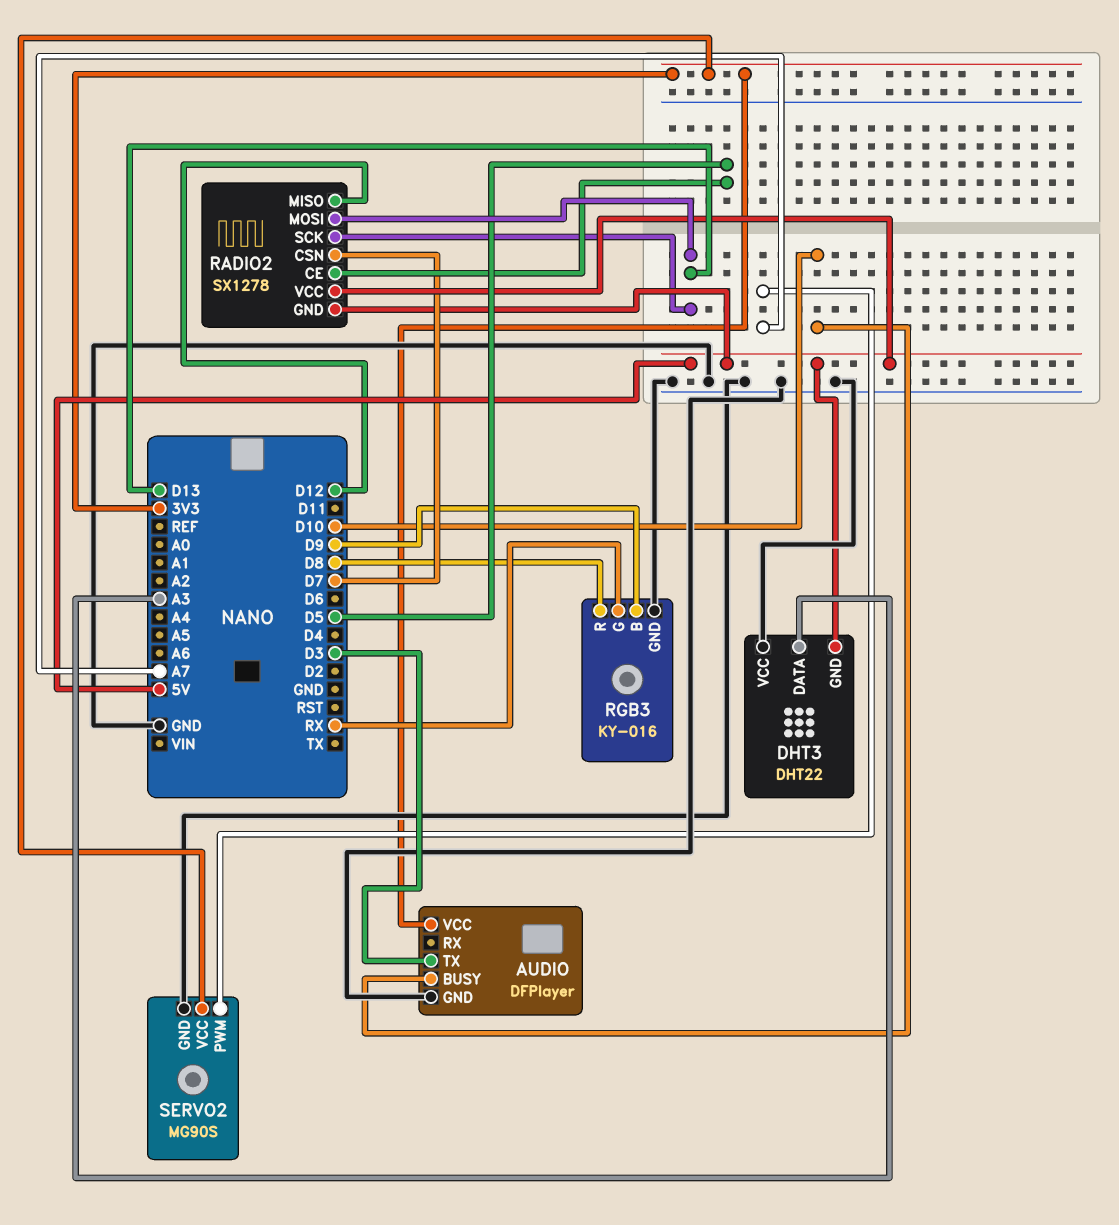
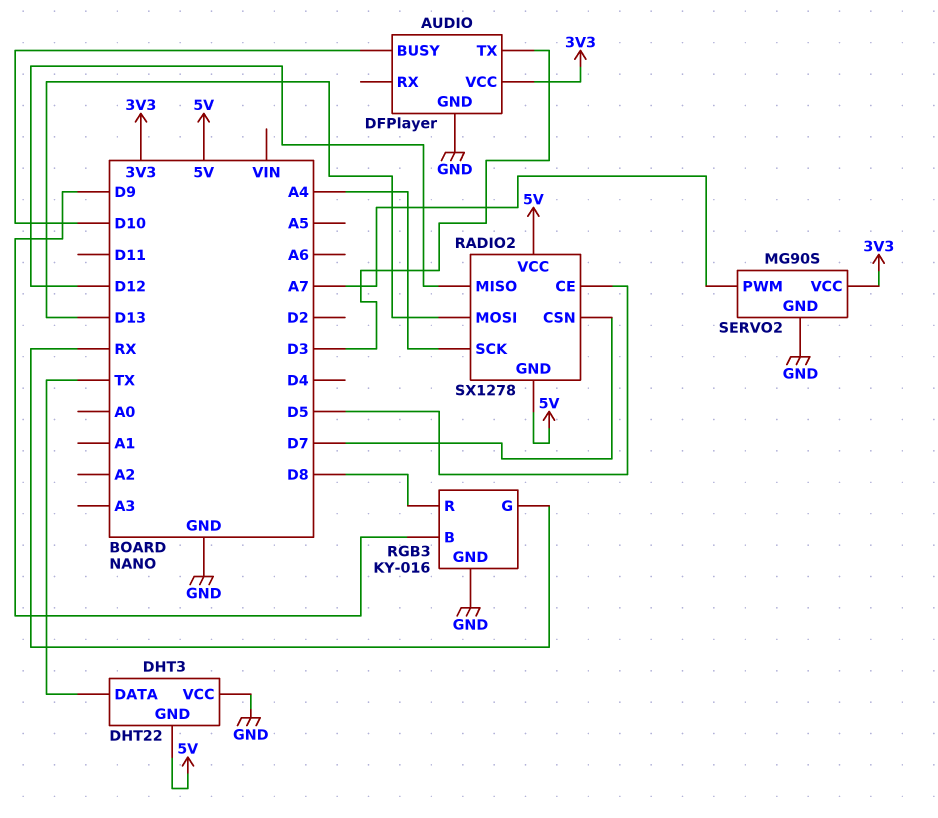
DHT3 pin DATA: A3 -> TX
RADIO2 pin SCK: D13 -> A4

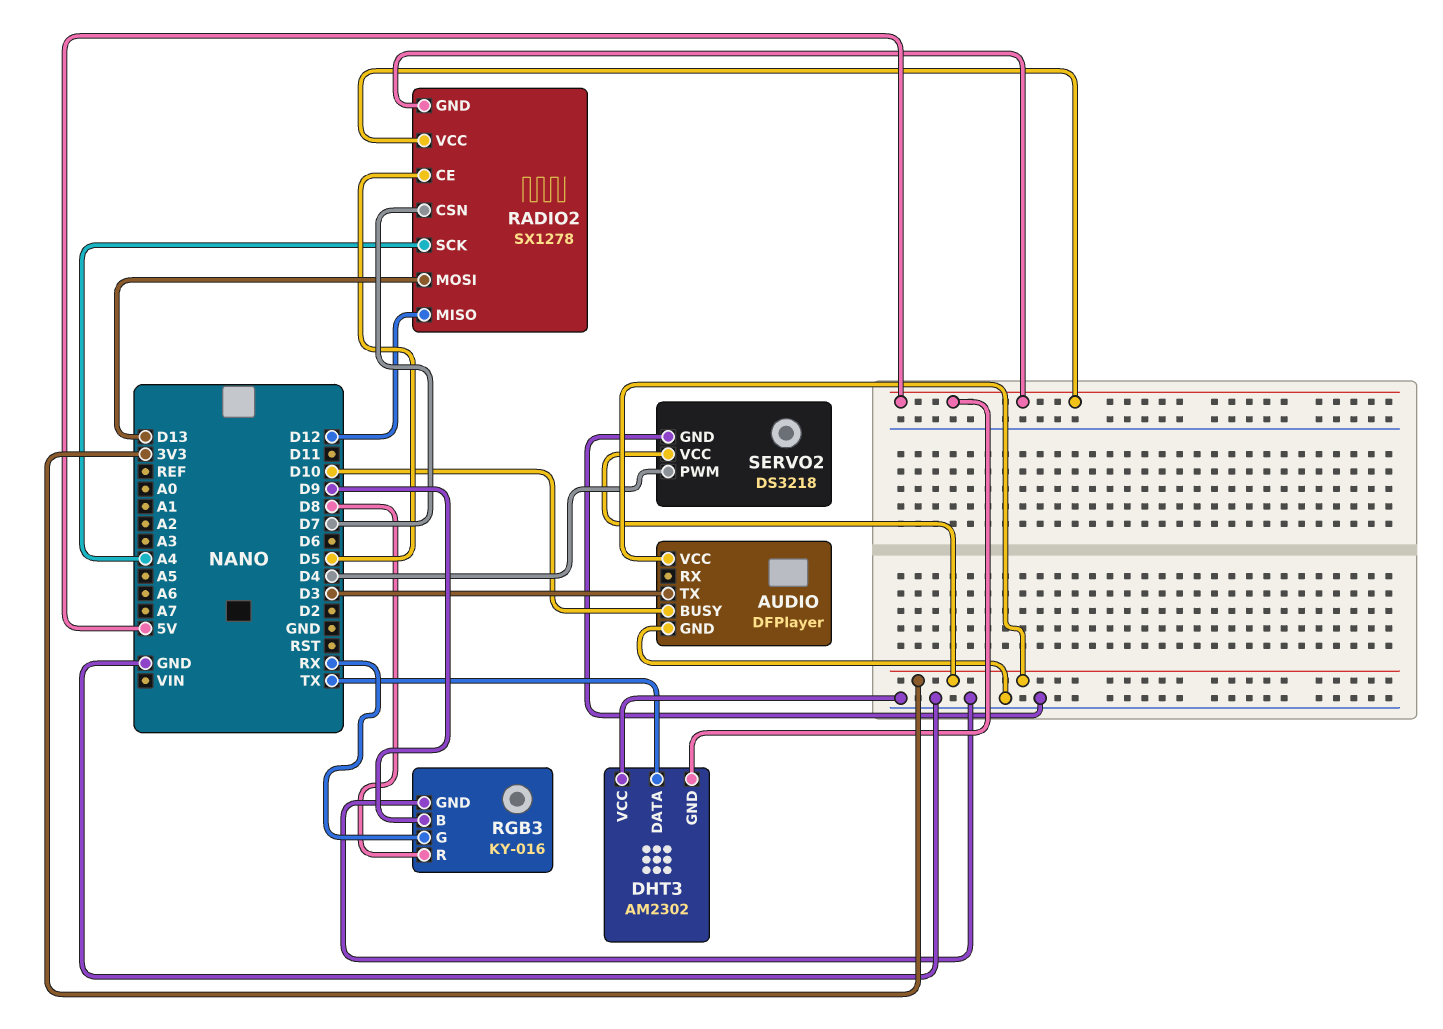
DHT3: DHT22 -> AM2302
SERVO2: MG90S -> DS3218
SERVO2 pin PWM: A7 -> D4

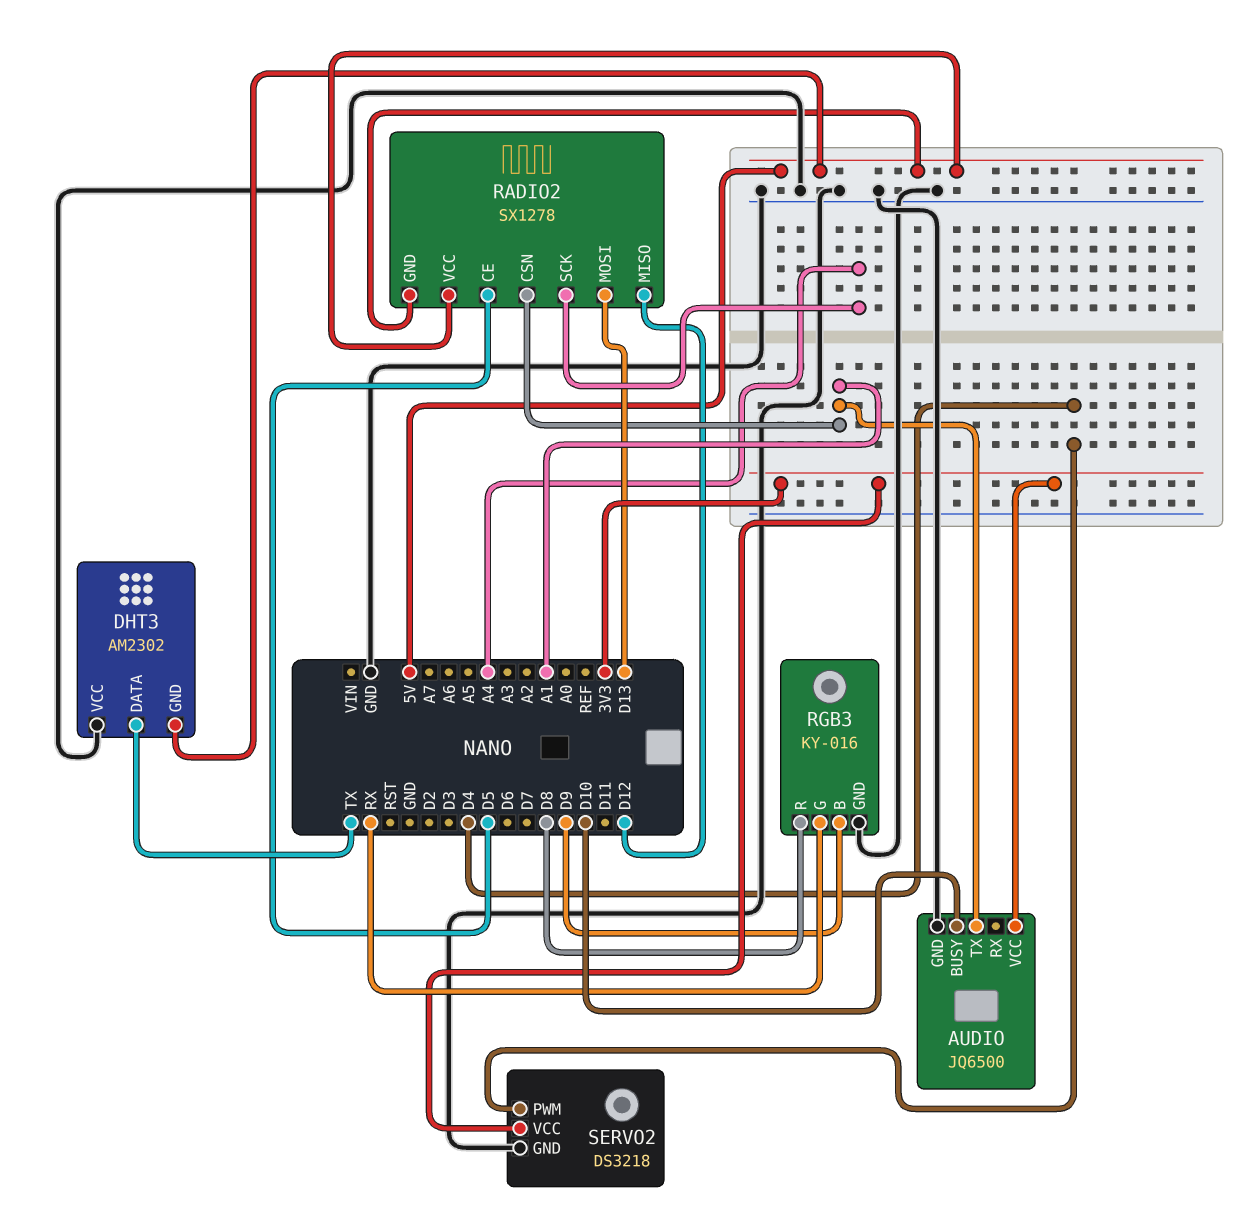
AUDIO: DFPlayer -> JQ6500
AUDIO pin TX: D3 -> A1
RADIO2 pin CSN: D7 -> A1

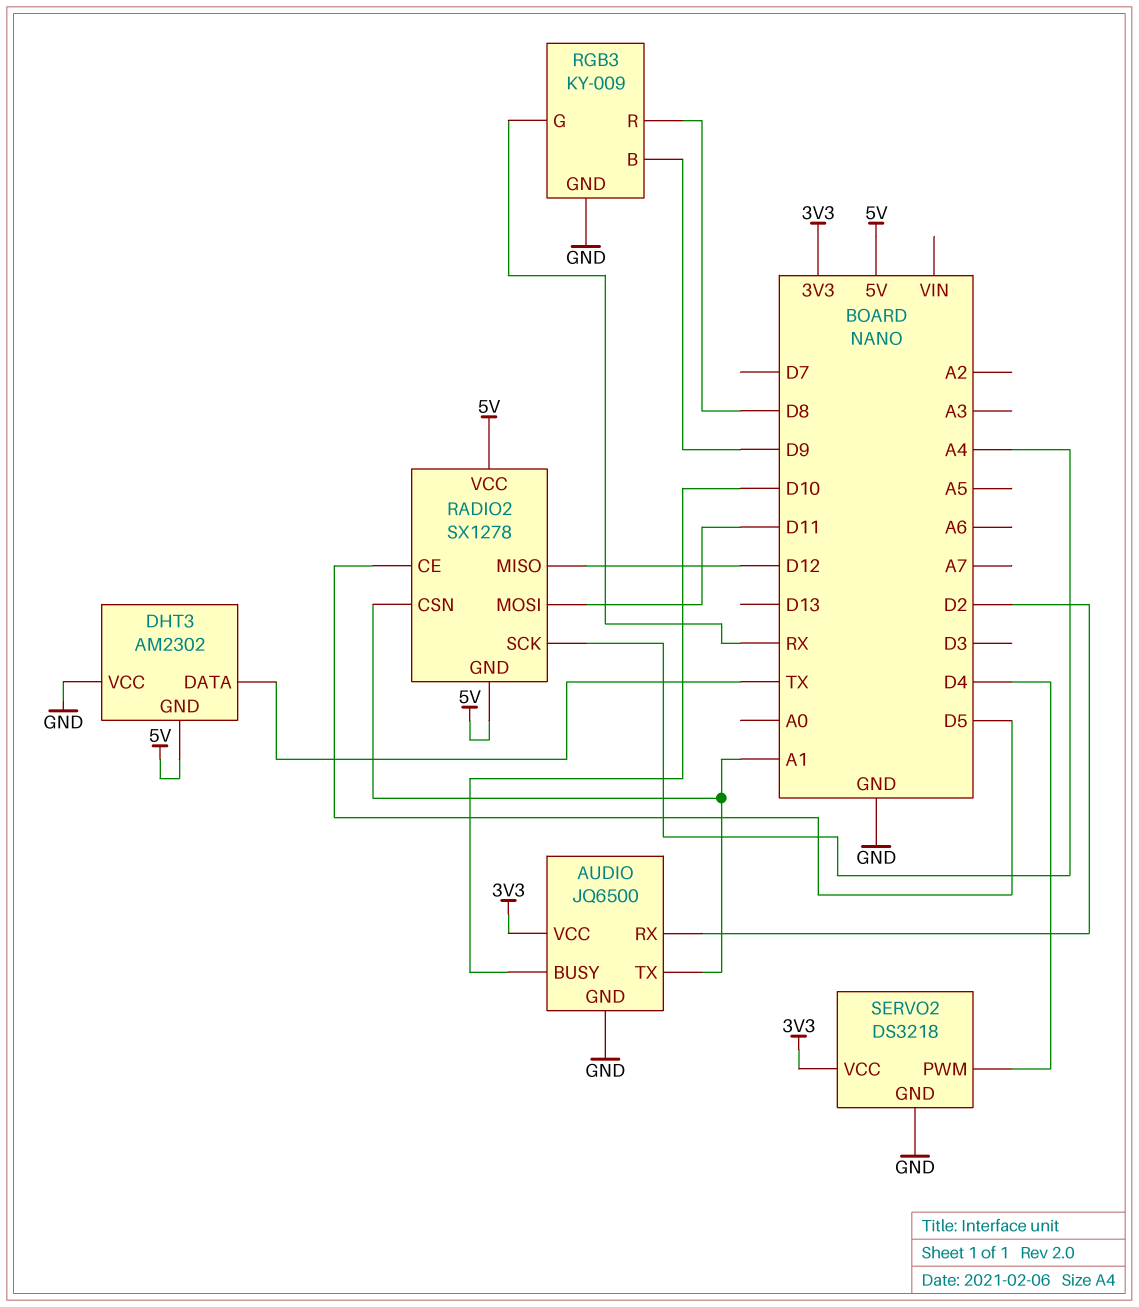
AUDIO pin RX: none -> D2
RADIO2 pin MOSI: D13 -> D11
RGB3: KY-016 -> KY-009

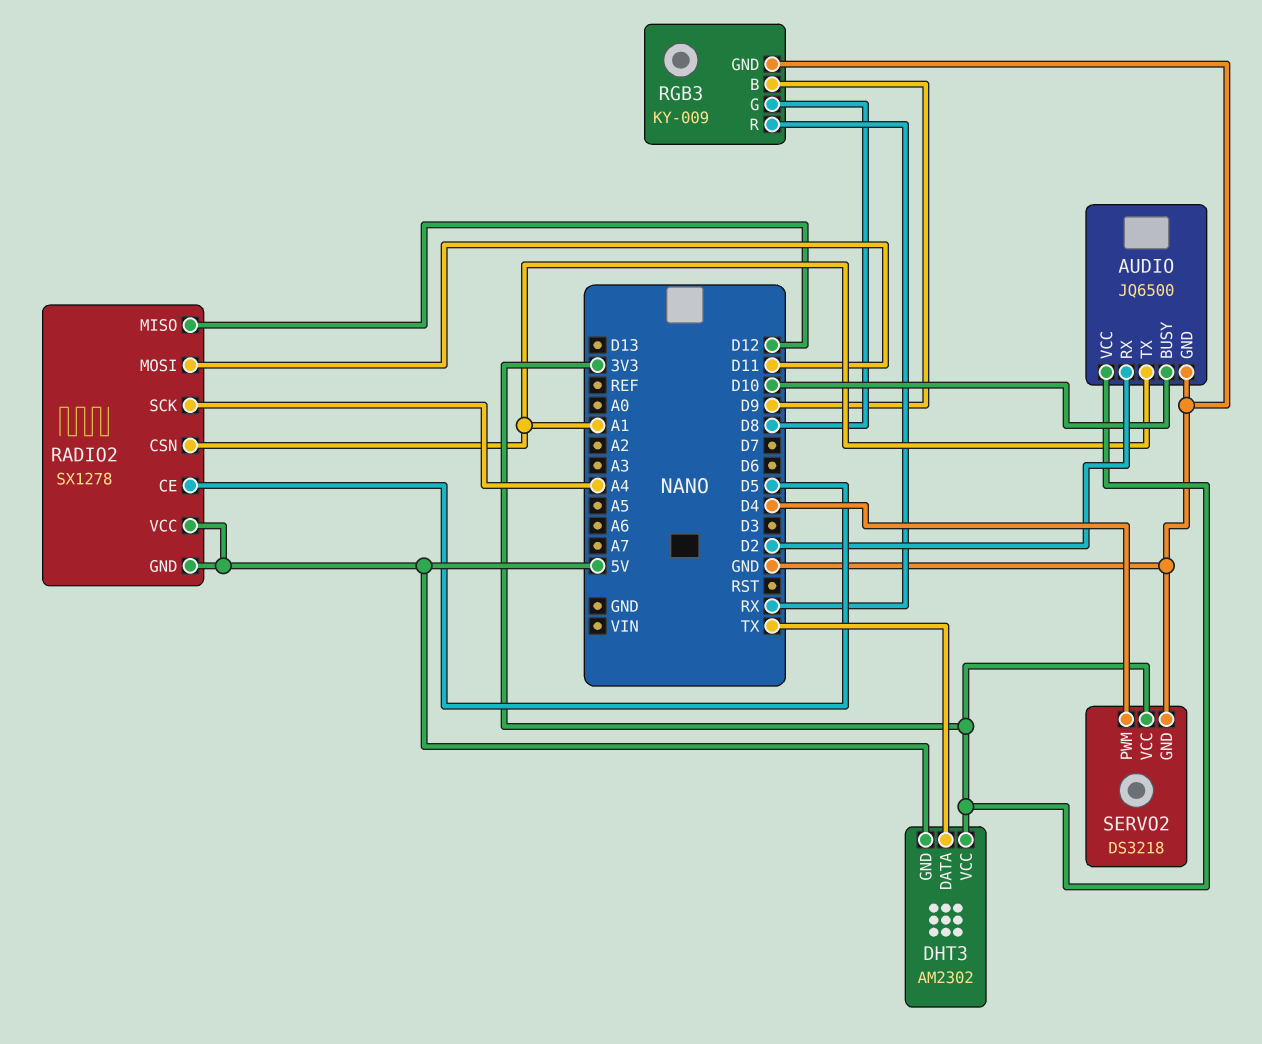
DHT3 pin VCC: GND -> 3V3
RGB3 pin G: RX -> D8
RGB3 pin R: D8 -> RX

